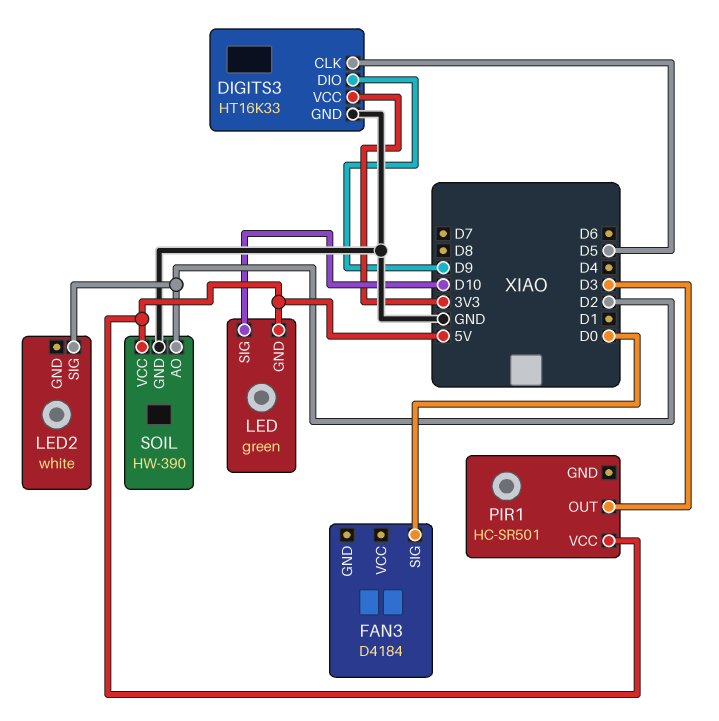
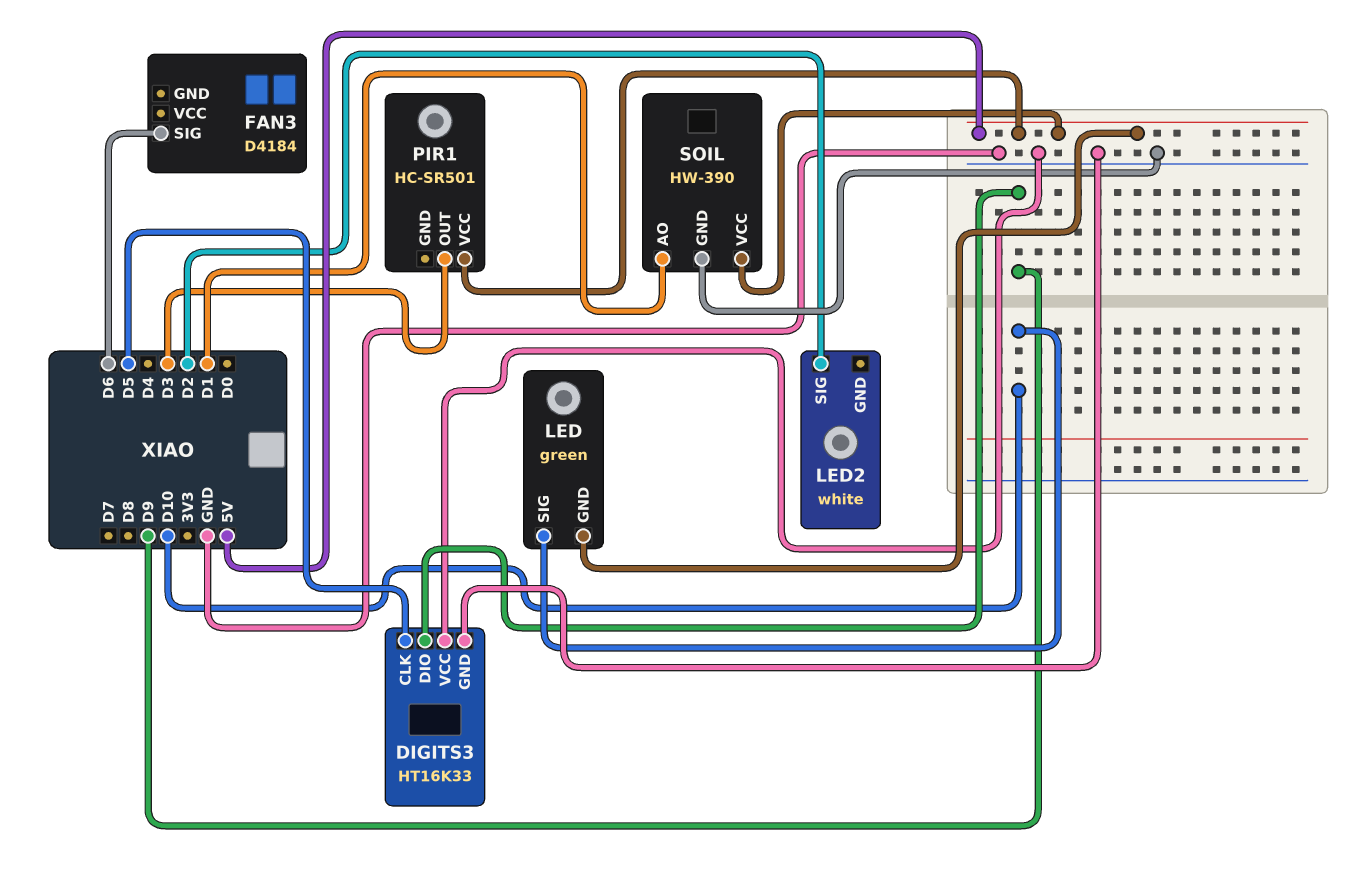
DIGITS3 pin VCC: 3V3 -> GND
FAN3 pin SIG: D0 -> D6
SOIL pin AO: D2 -> D1

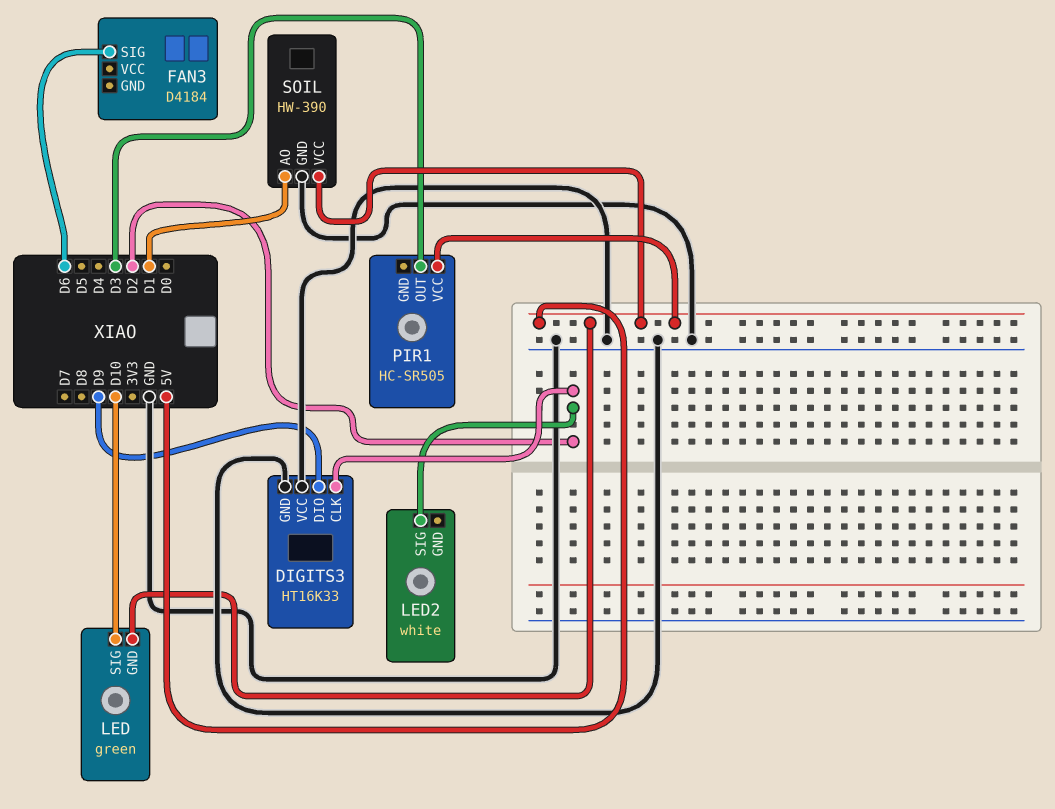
DIGITS3 pin CLK: D5 -> D2
PIR1: HC-SR501 -> HC-SR505

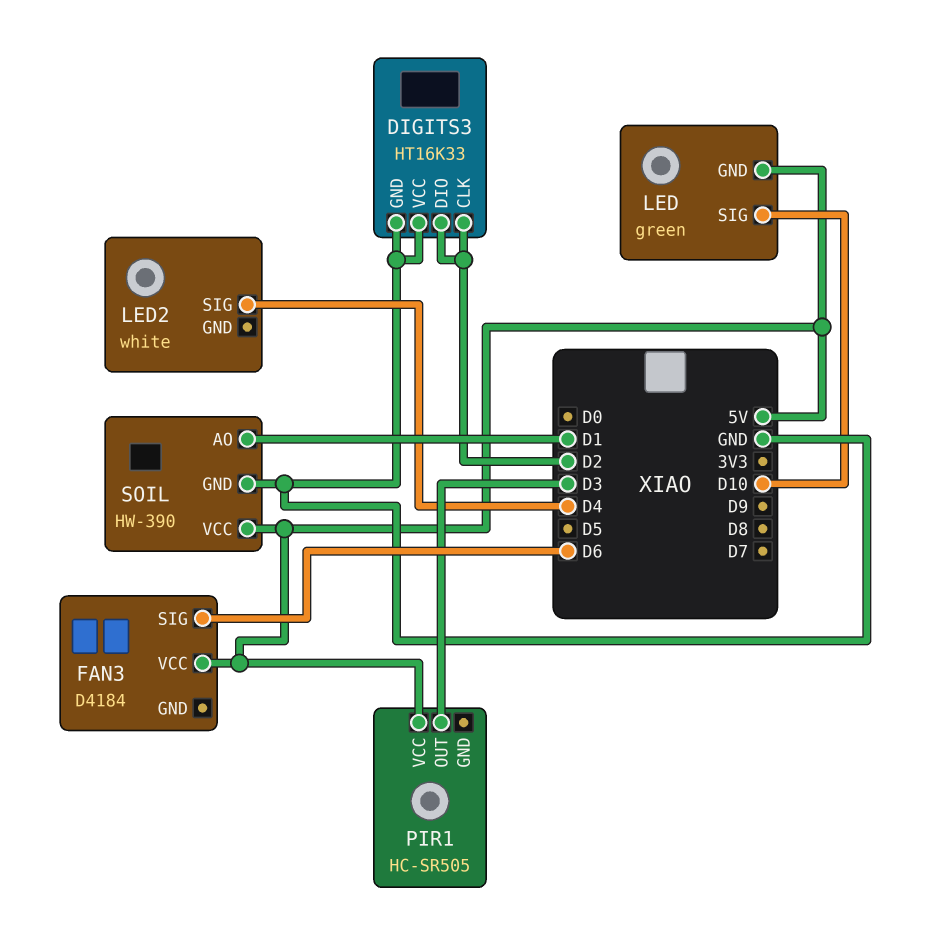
DIGITS3 pin DIO: D9 -> D2
FAN3 pin VCC: none -> 5V
LED2 pin SIG: D2 -> D4

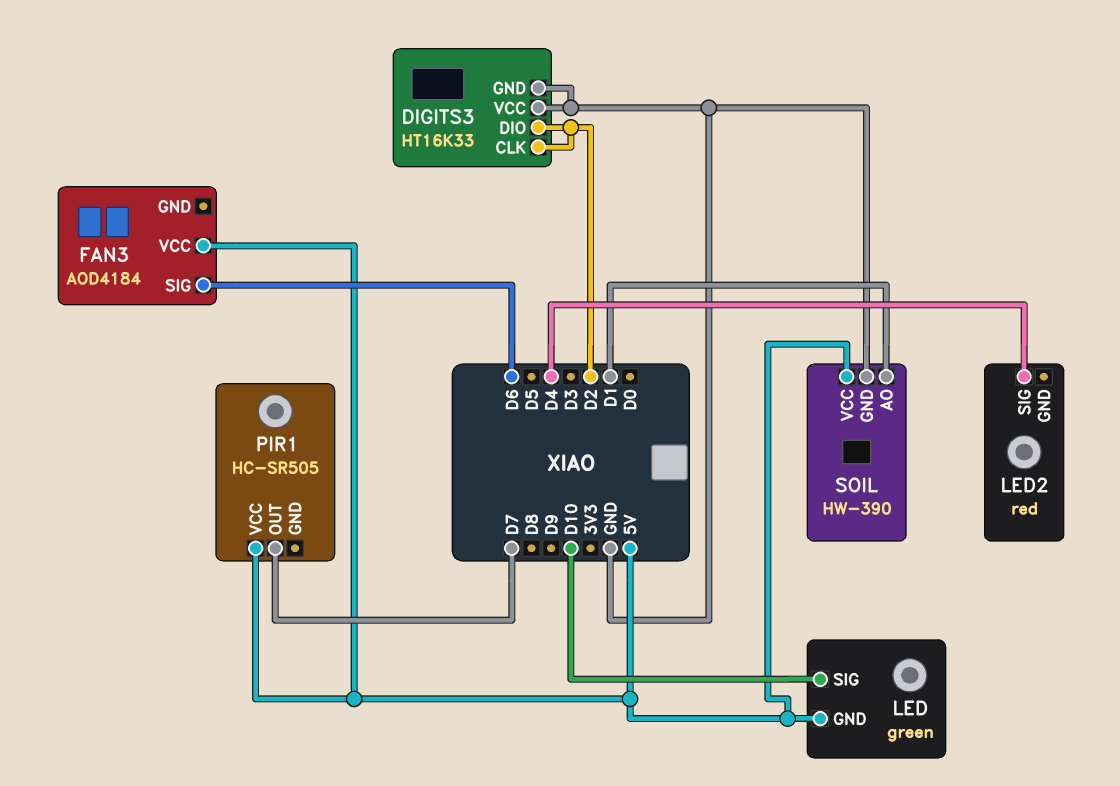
FAN3: D4184 -> AOD4184
LED2: white -> red
PIR1 pin OUT: D3 -> D7

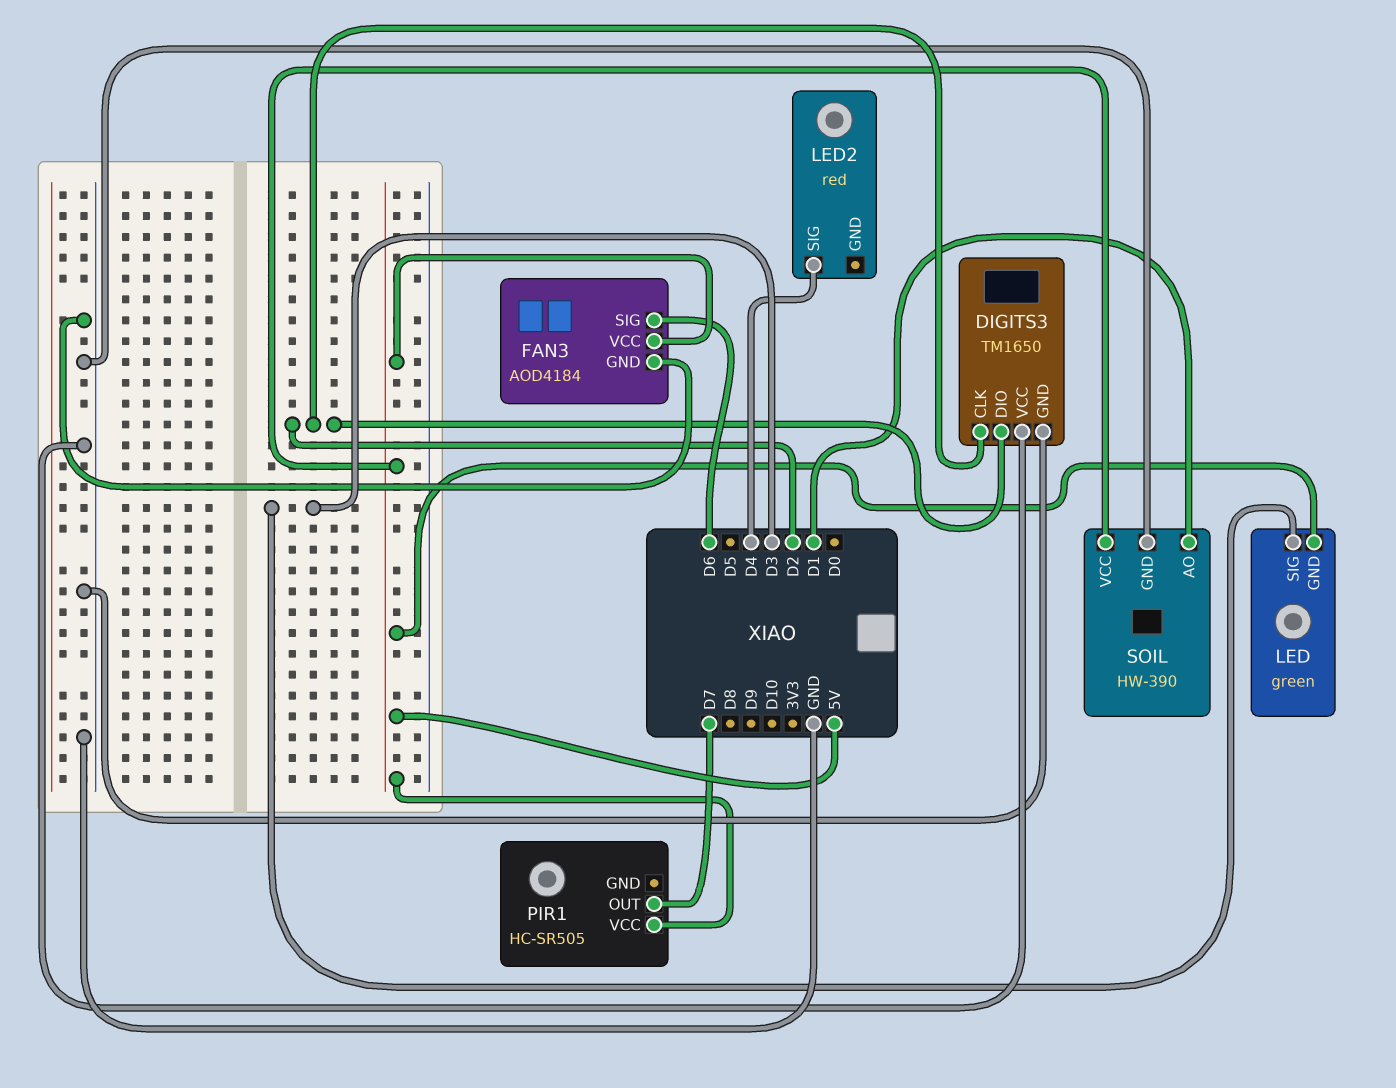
DIGITS3: HT16K33 -> TM1650
FAN3 pin GND: none -> GND
LED pin SIG: D10 -> D3

